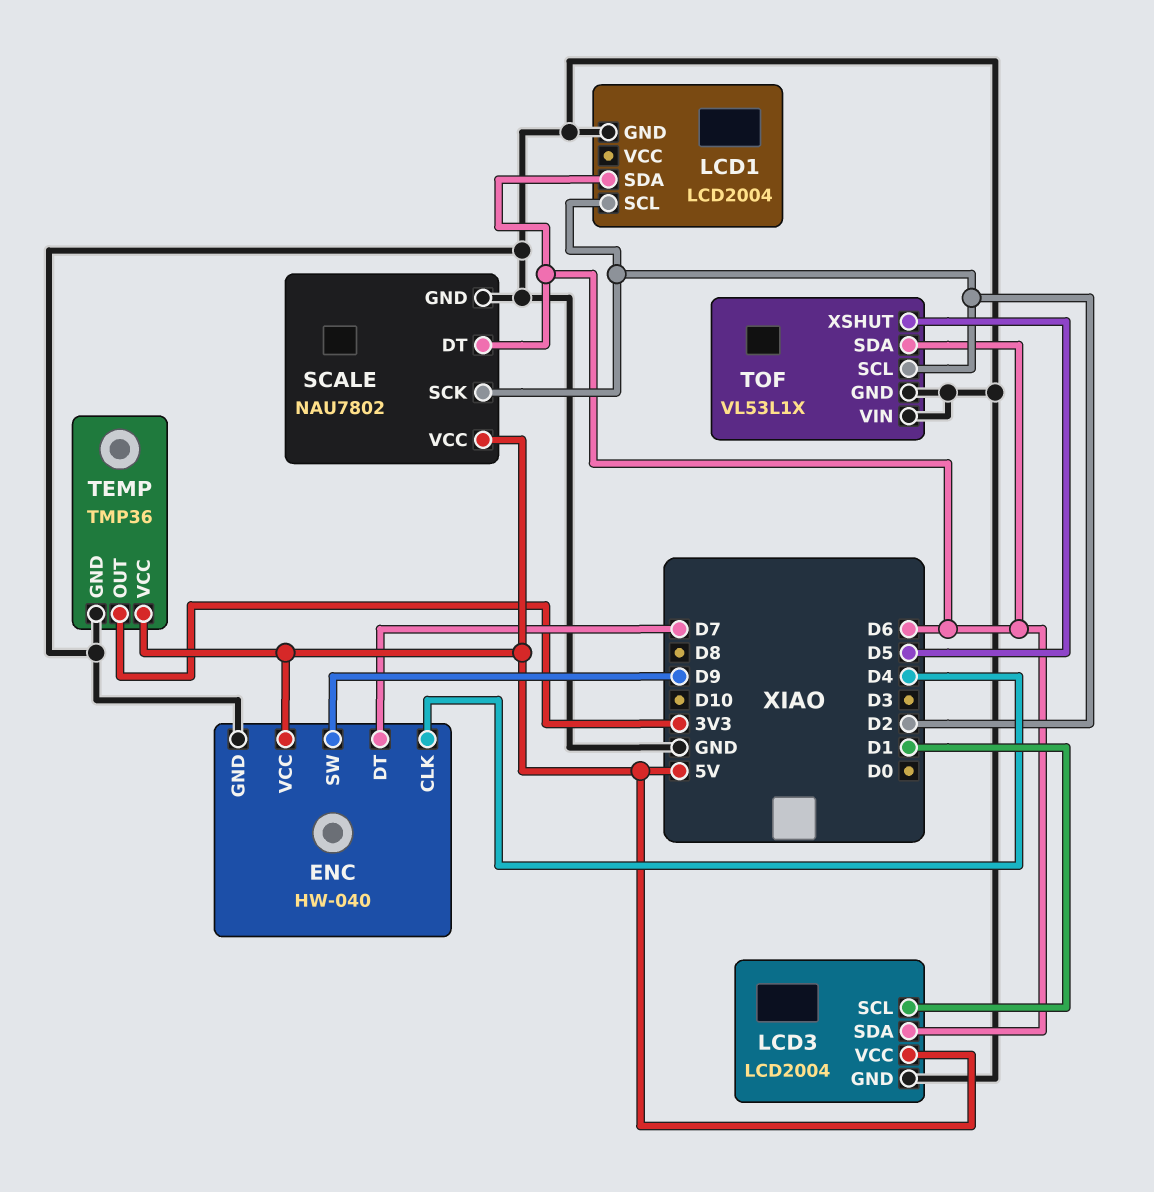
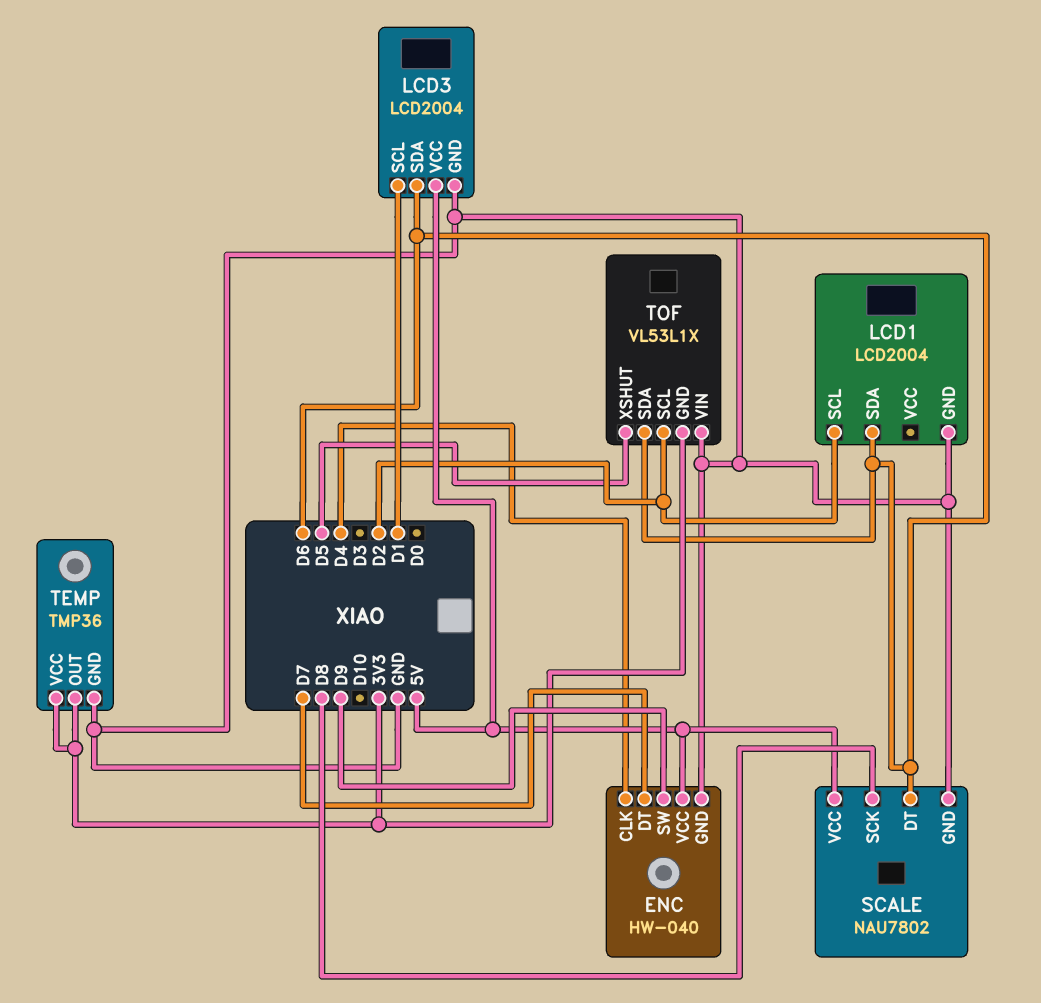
SCALE pin SCK: D2 -> D8
TEMP pin VCC: 5V -> 3V3
TOF pin GND: GND -> 3V3

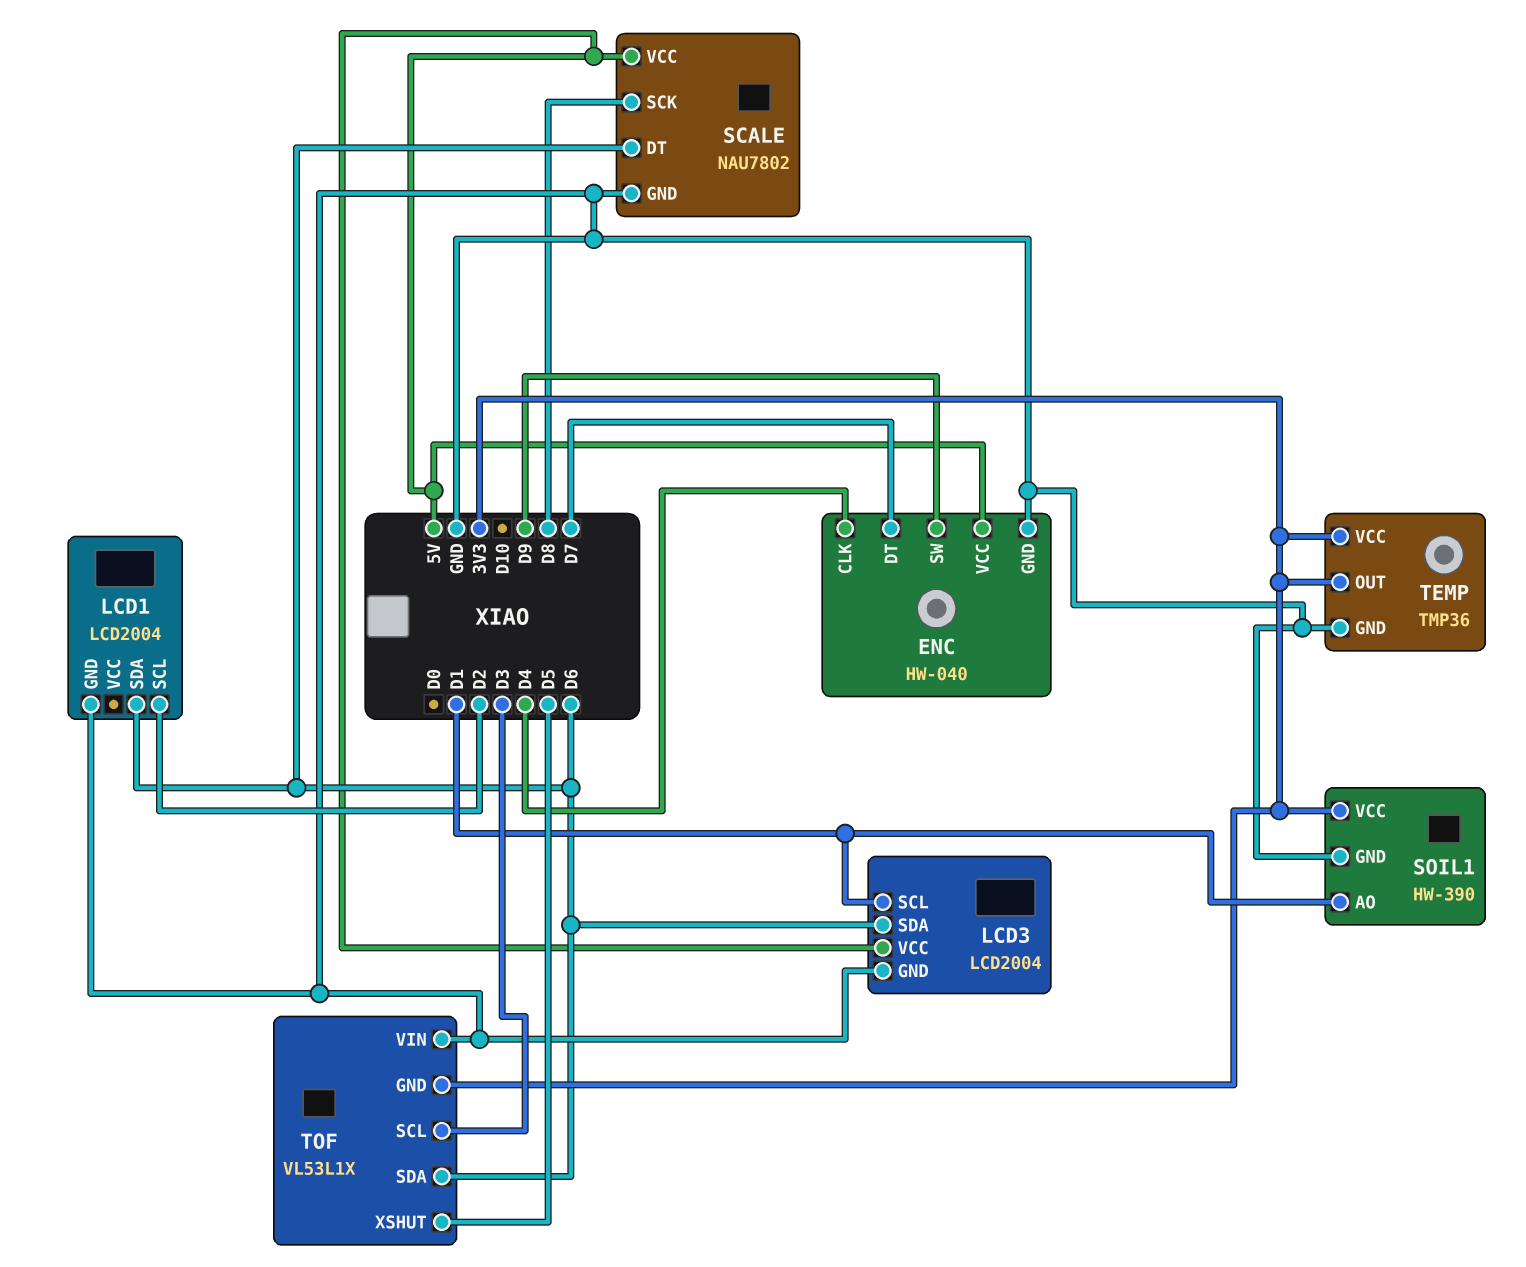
SOIL1: none -> HW-390
SOIL1 pin AO: none -> D1
SOIL1 pin GND: none -> GND
SOIL1 pin VCC: none -> 3V3
TOF pin SCL: D2 -> D3

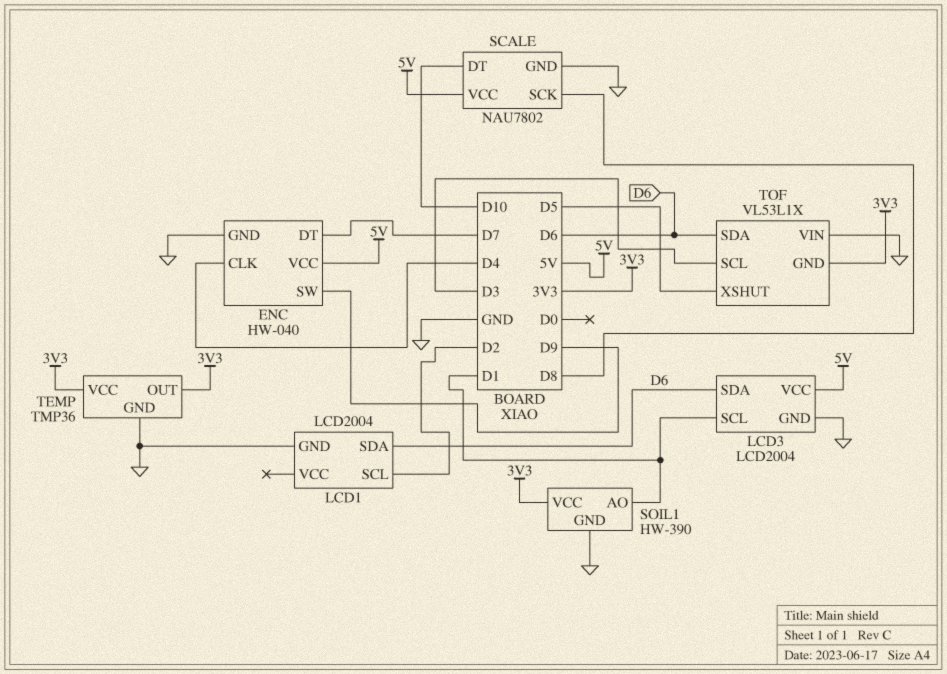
SCALE pin DT: D6 -> D10

